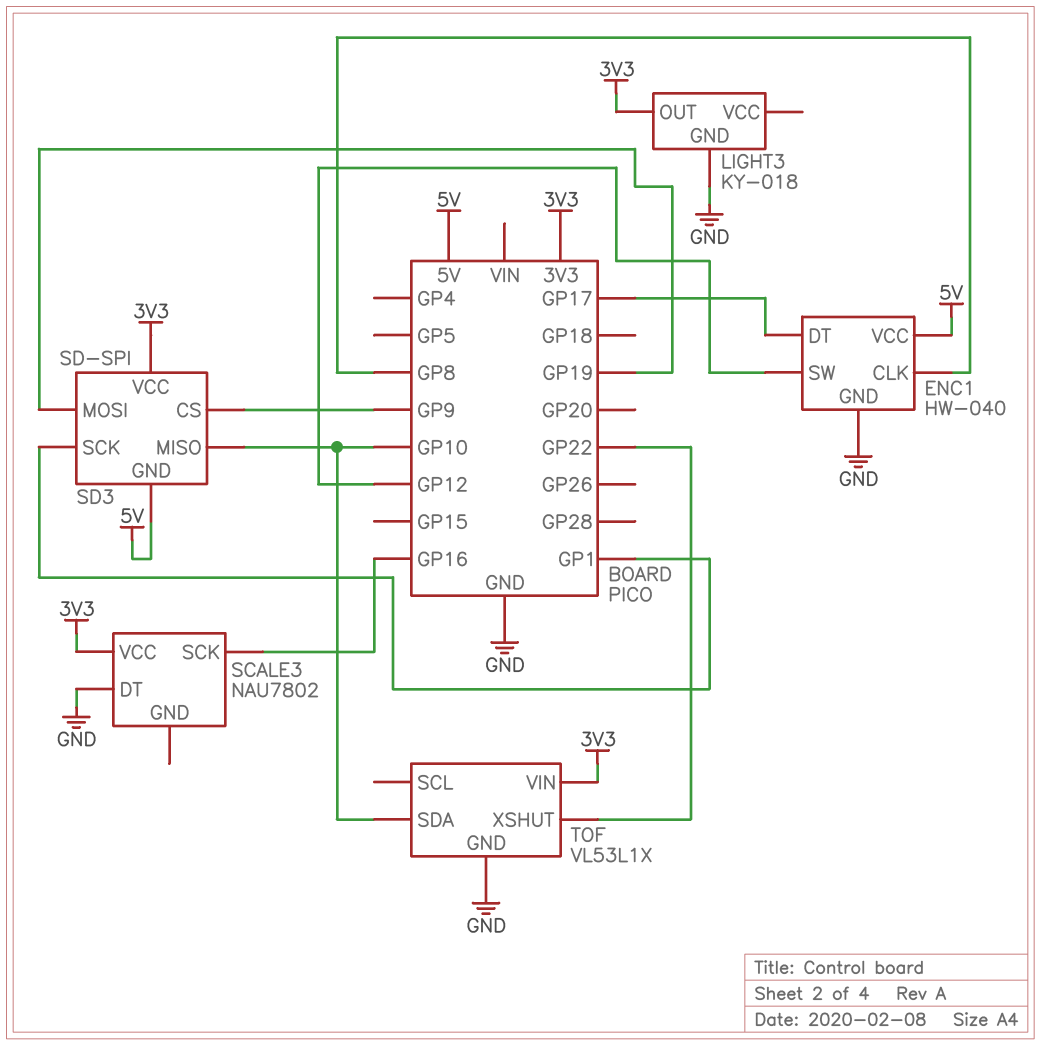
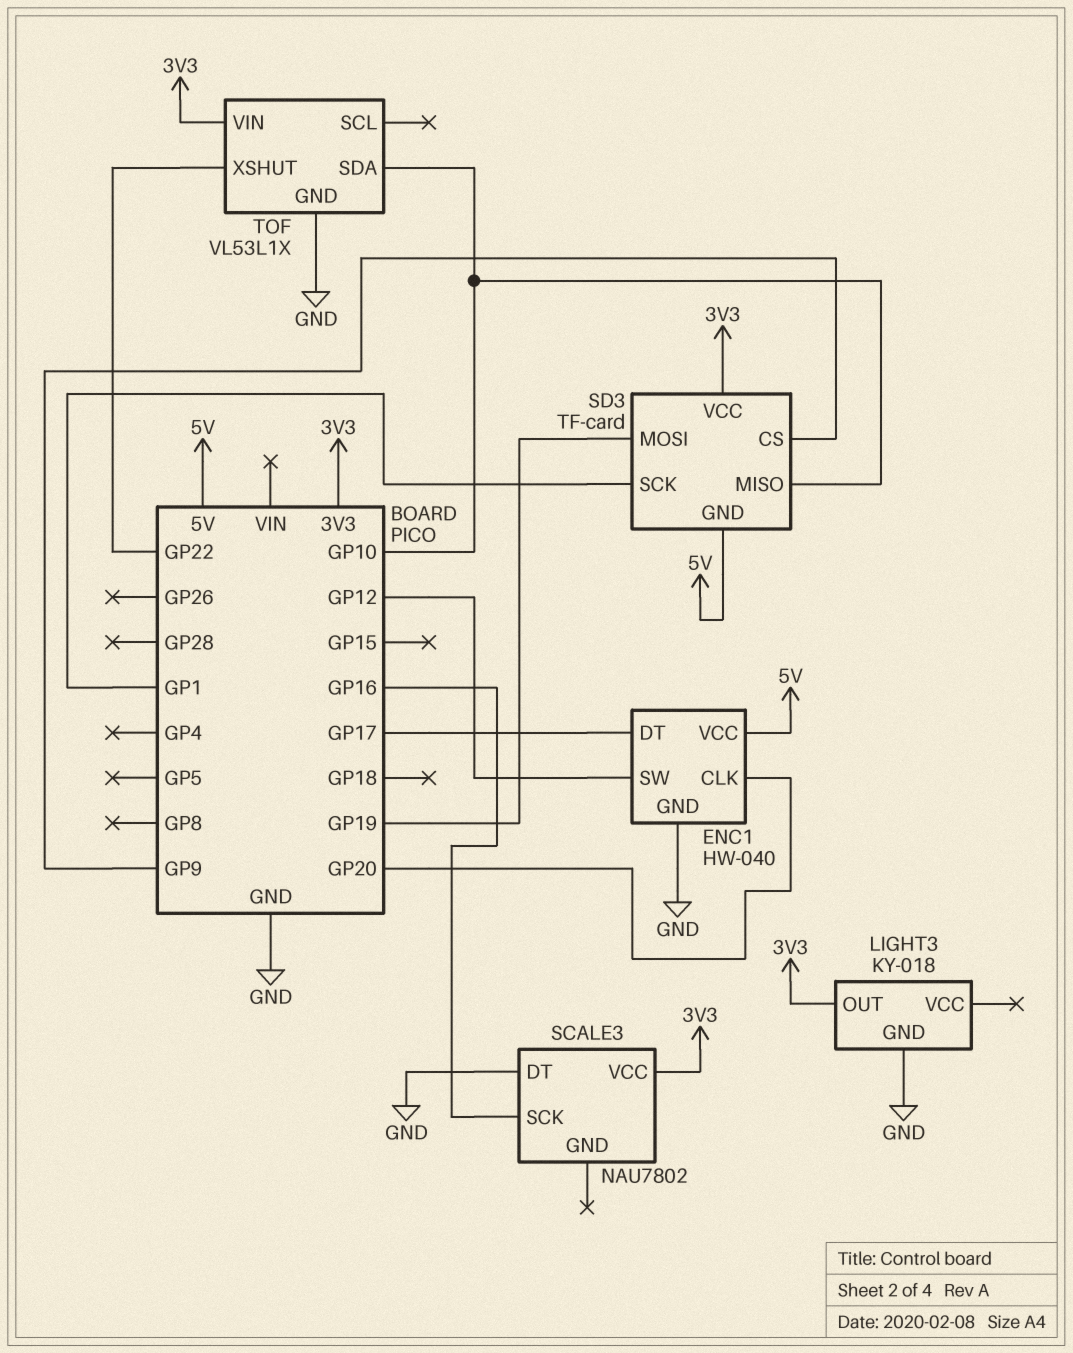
ENC1 pin CLK: GP8 -> GP20
SD3: SD-SPI -> TF-card

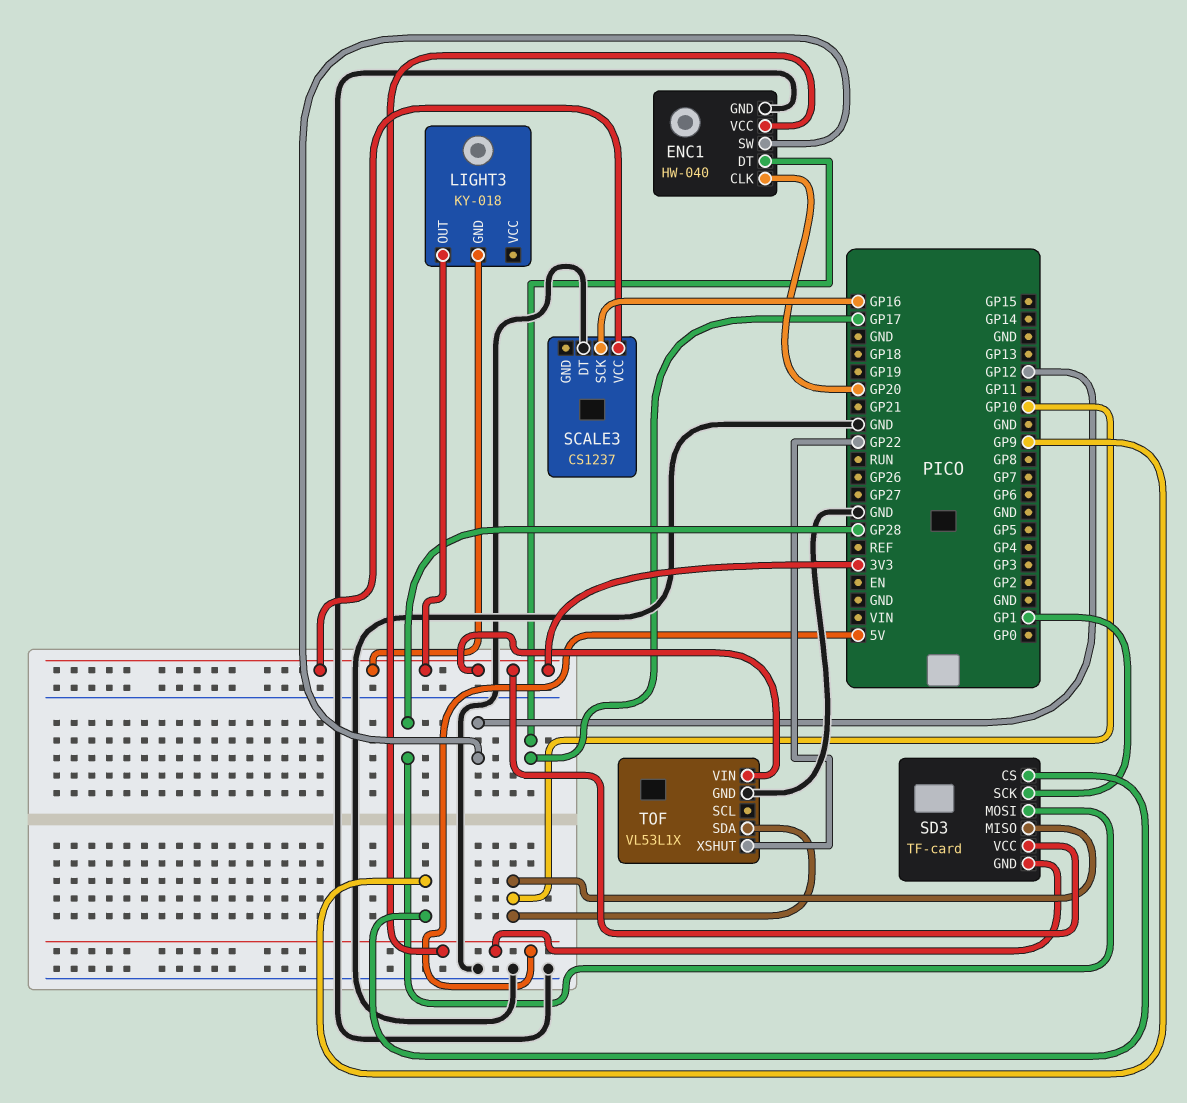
LIGHT3 pin GND: GND -> 3V3
SCALE3: NAU7802 -> CS1237
SD3 pin MOSI: GP19 -> GP28

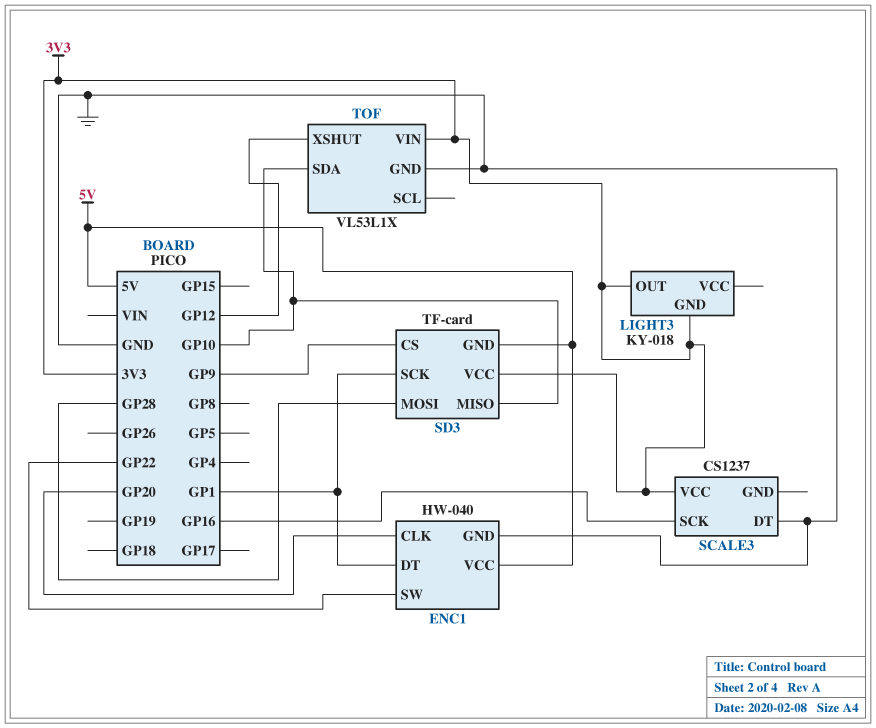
ENC1 pin DT: GP17 -> GP1
ENC1 pin SW: GP12 -> GP22
TOF pin XSHUT: GP22 -> GP12

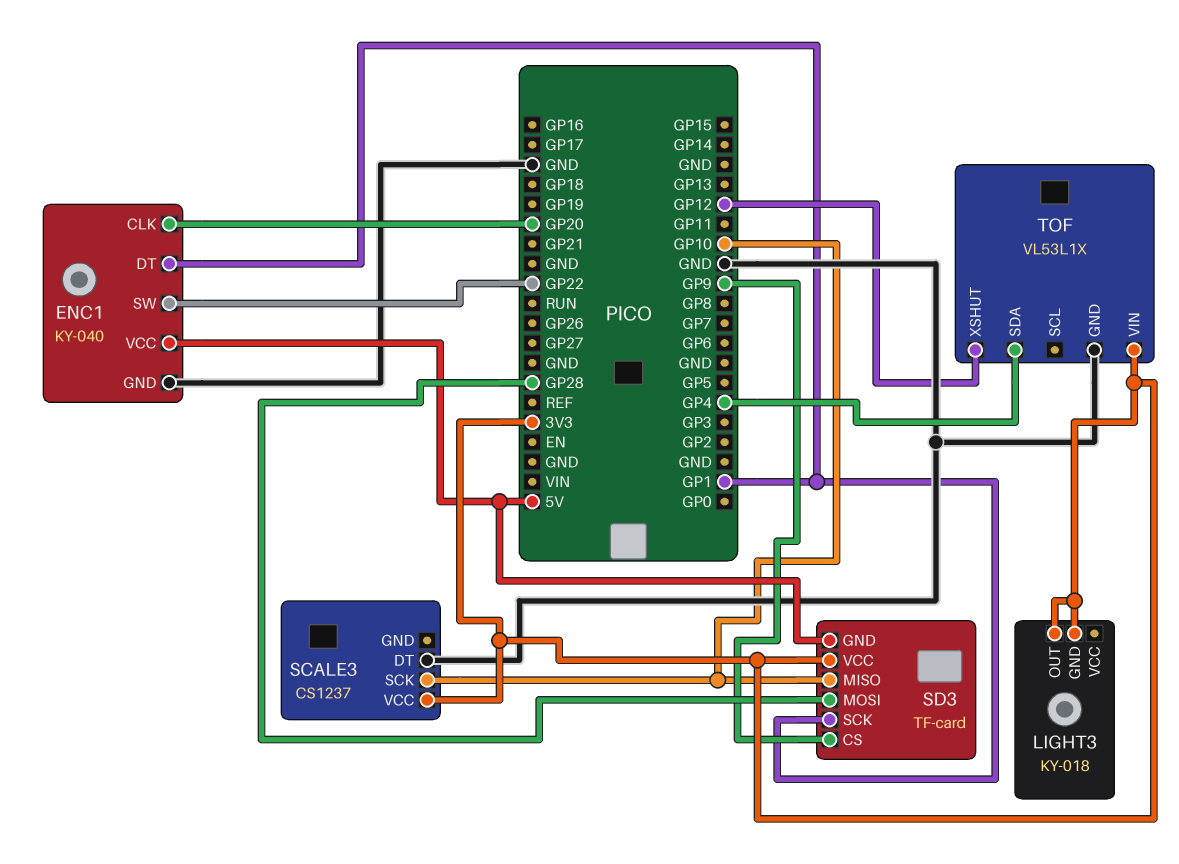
ENC1: HW-040 -> KY-040
SCALE3 pin SCK: GP16 -> GP10
TOF pin SDA: GP10 -> GP4

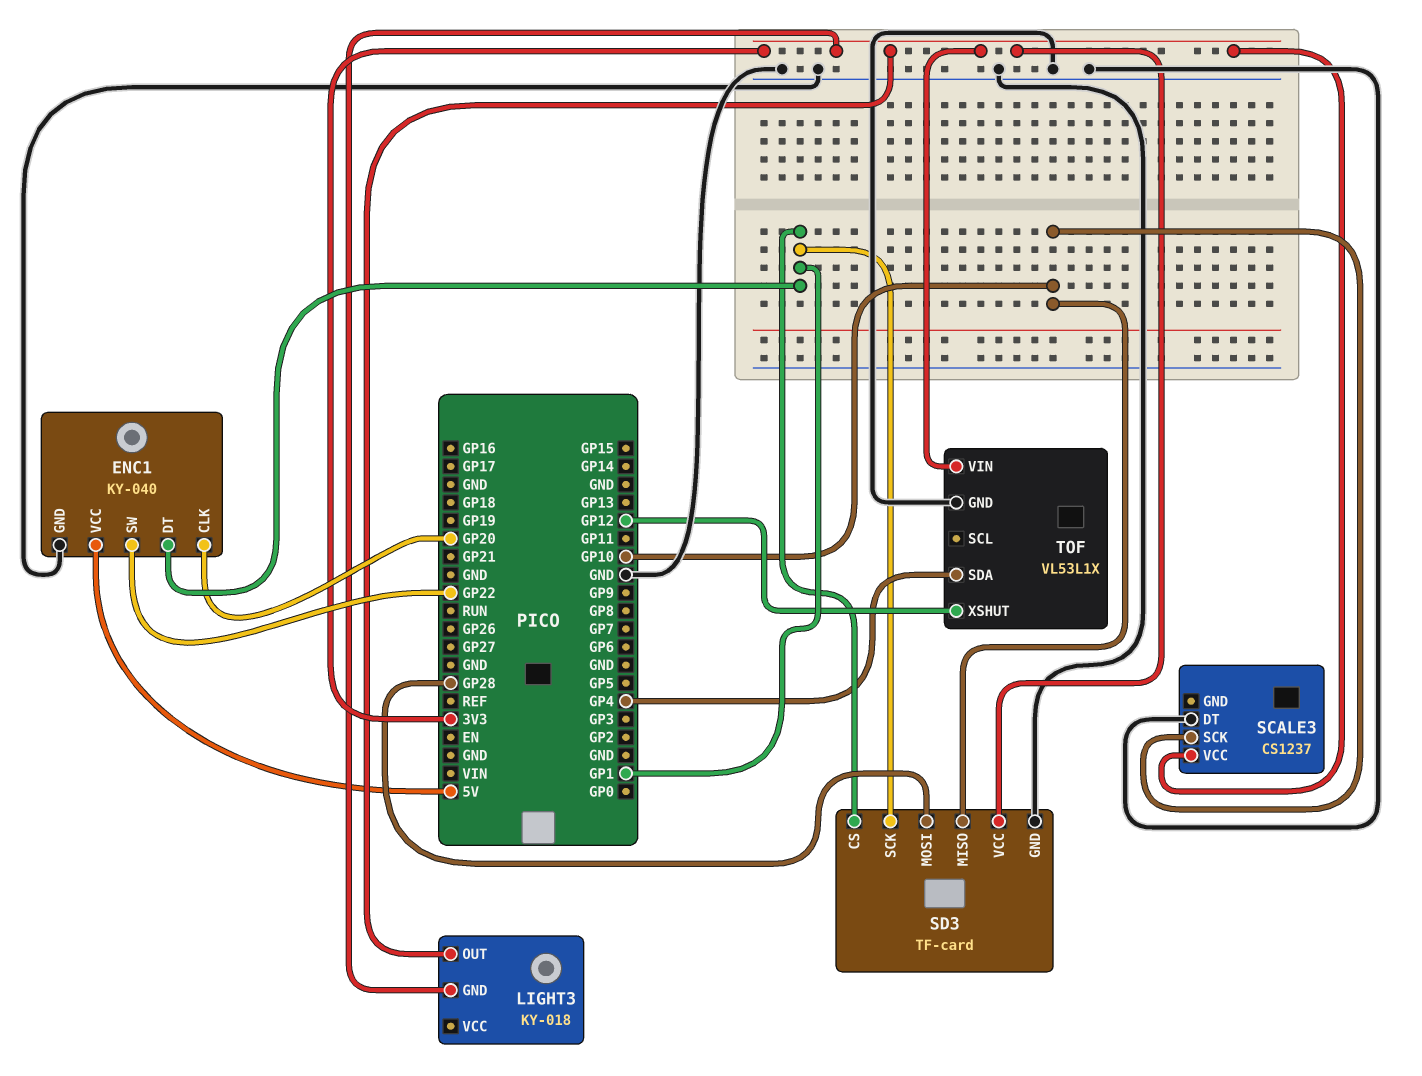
SD3 pin CS: GP9 -> GP1
SD3 pin GND: 5V -> GND

